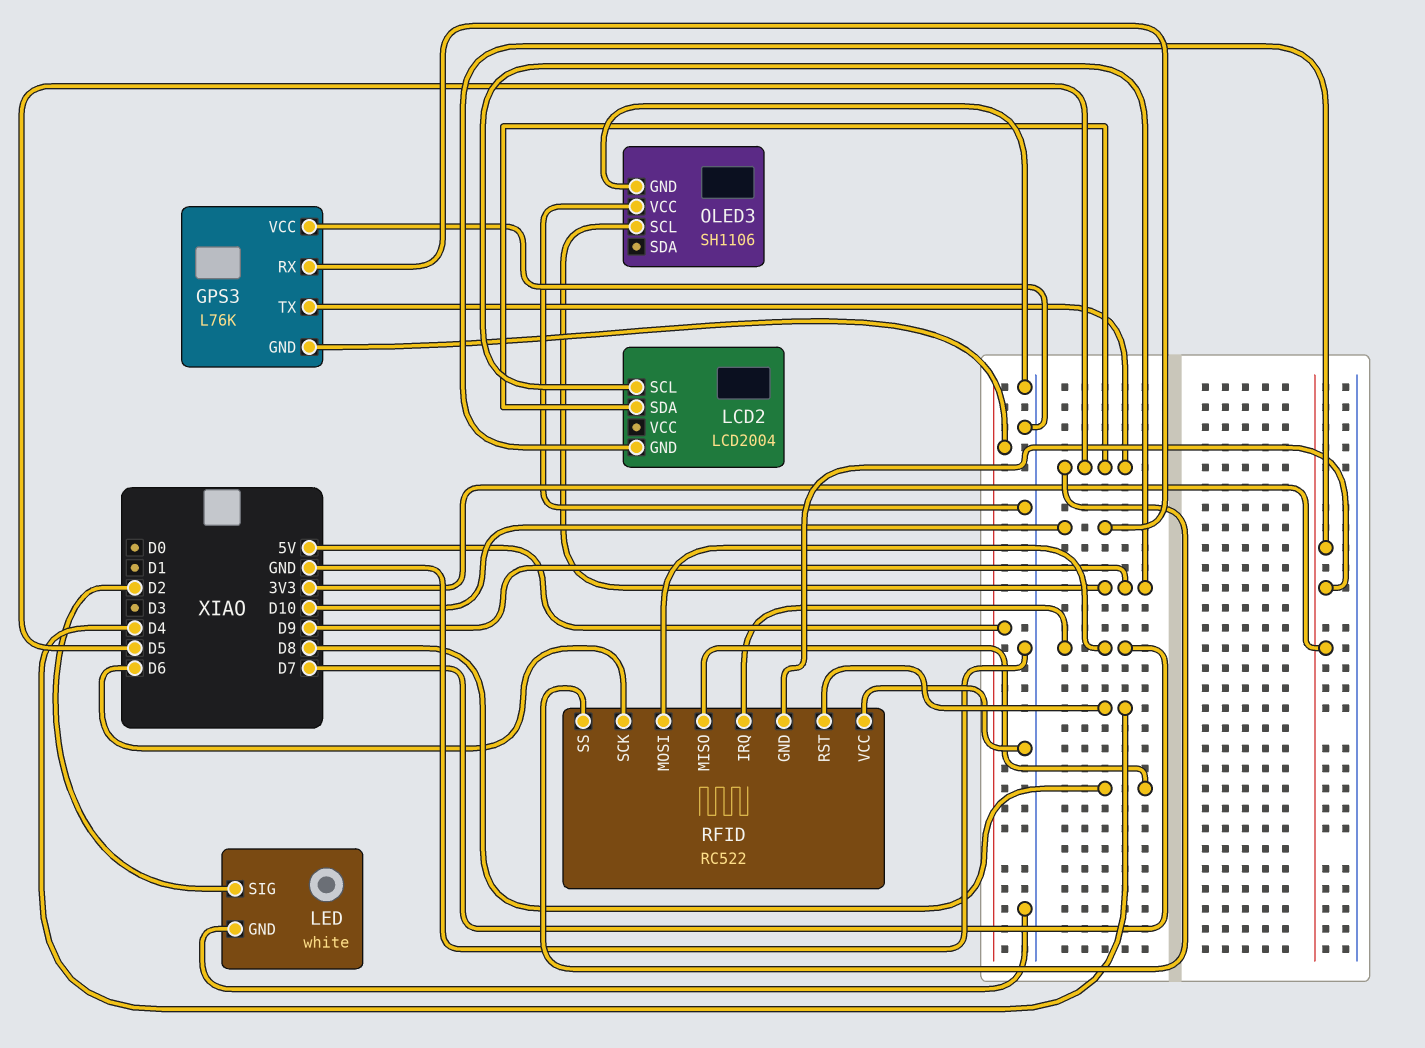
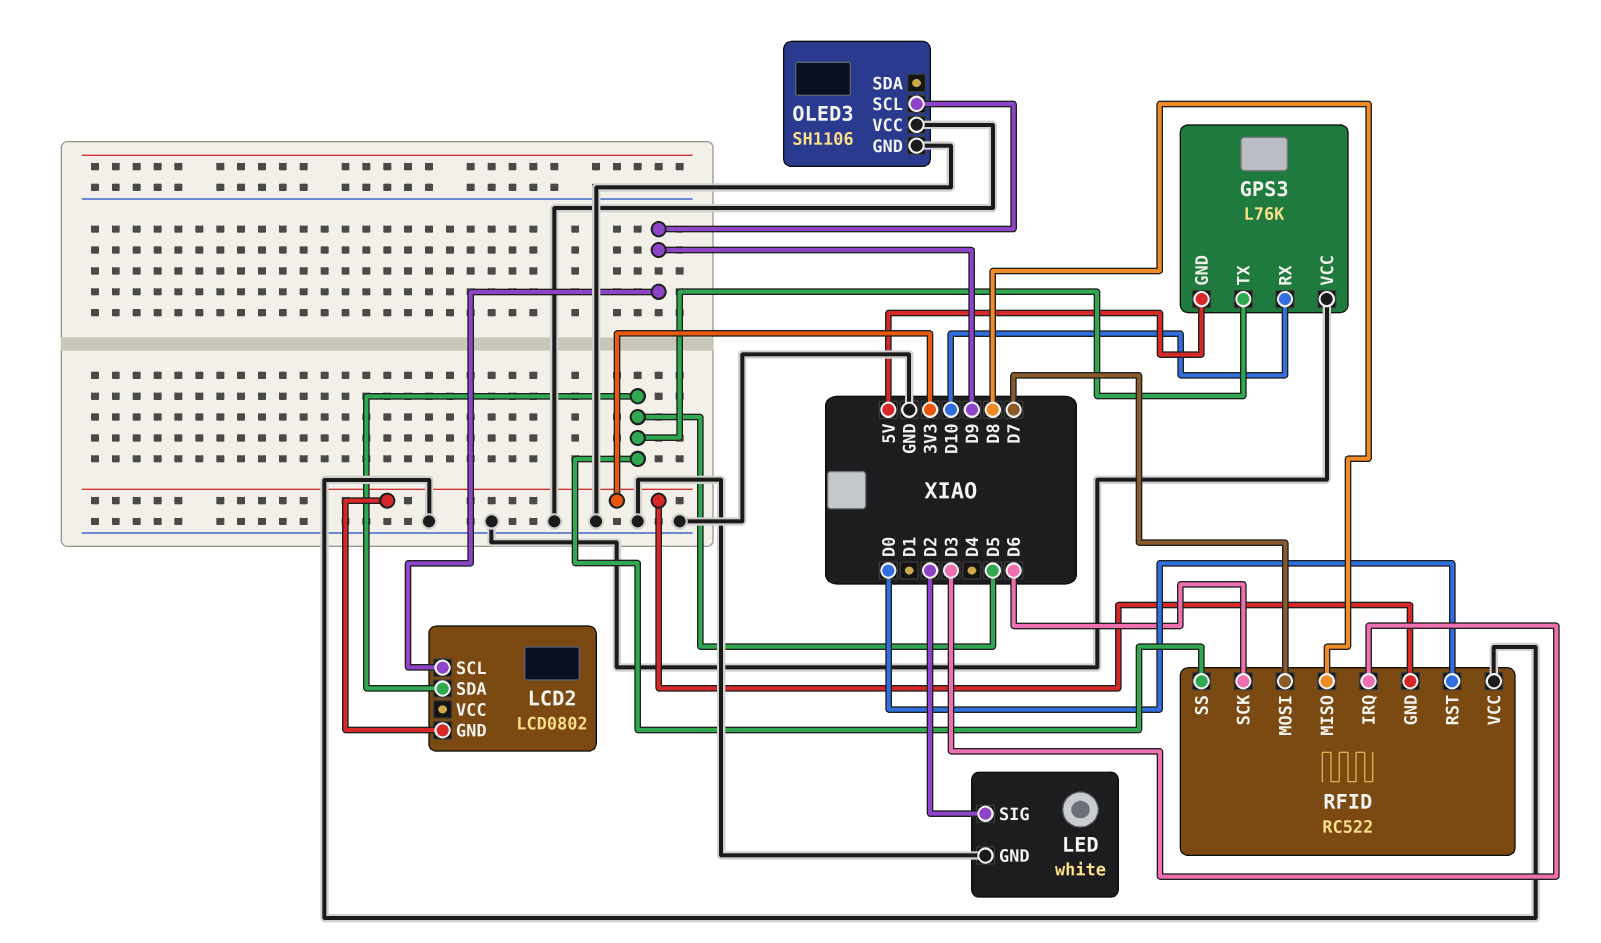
LCD2: LCD2004 -> LCD0802
RFID pin IRQ: D7 -> D3
RFID pin RST: D4 -> D0

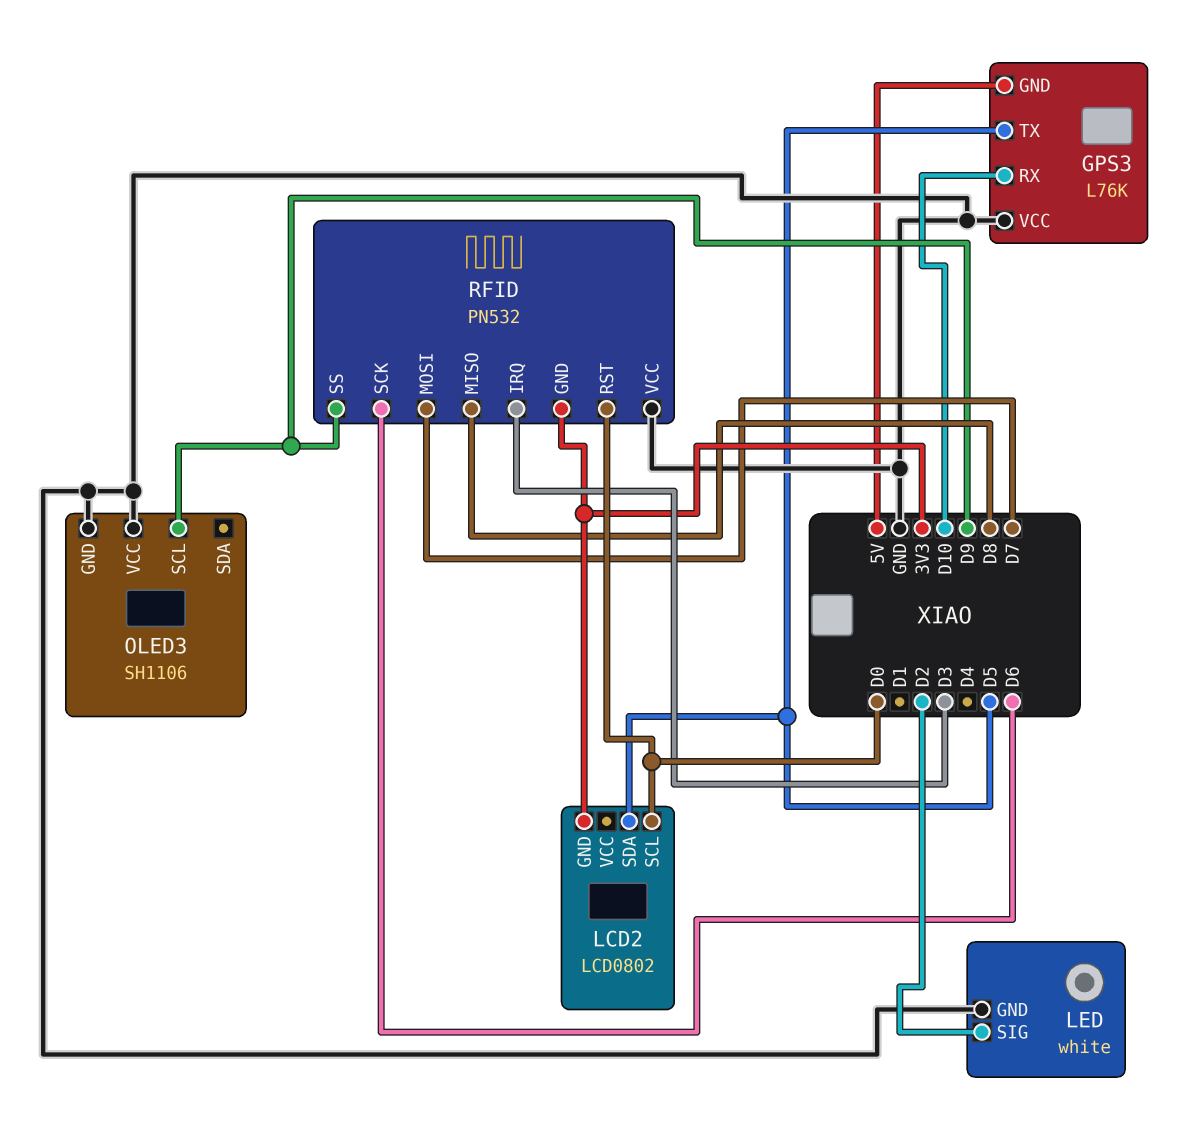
LCD2 pin SCL: D9 -> D0
RFID: RC522 -> PN532
RFID pin SS: D5 -> D9

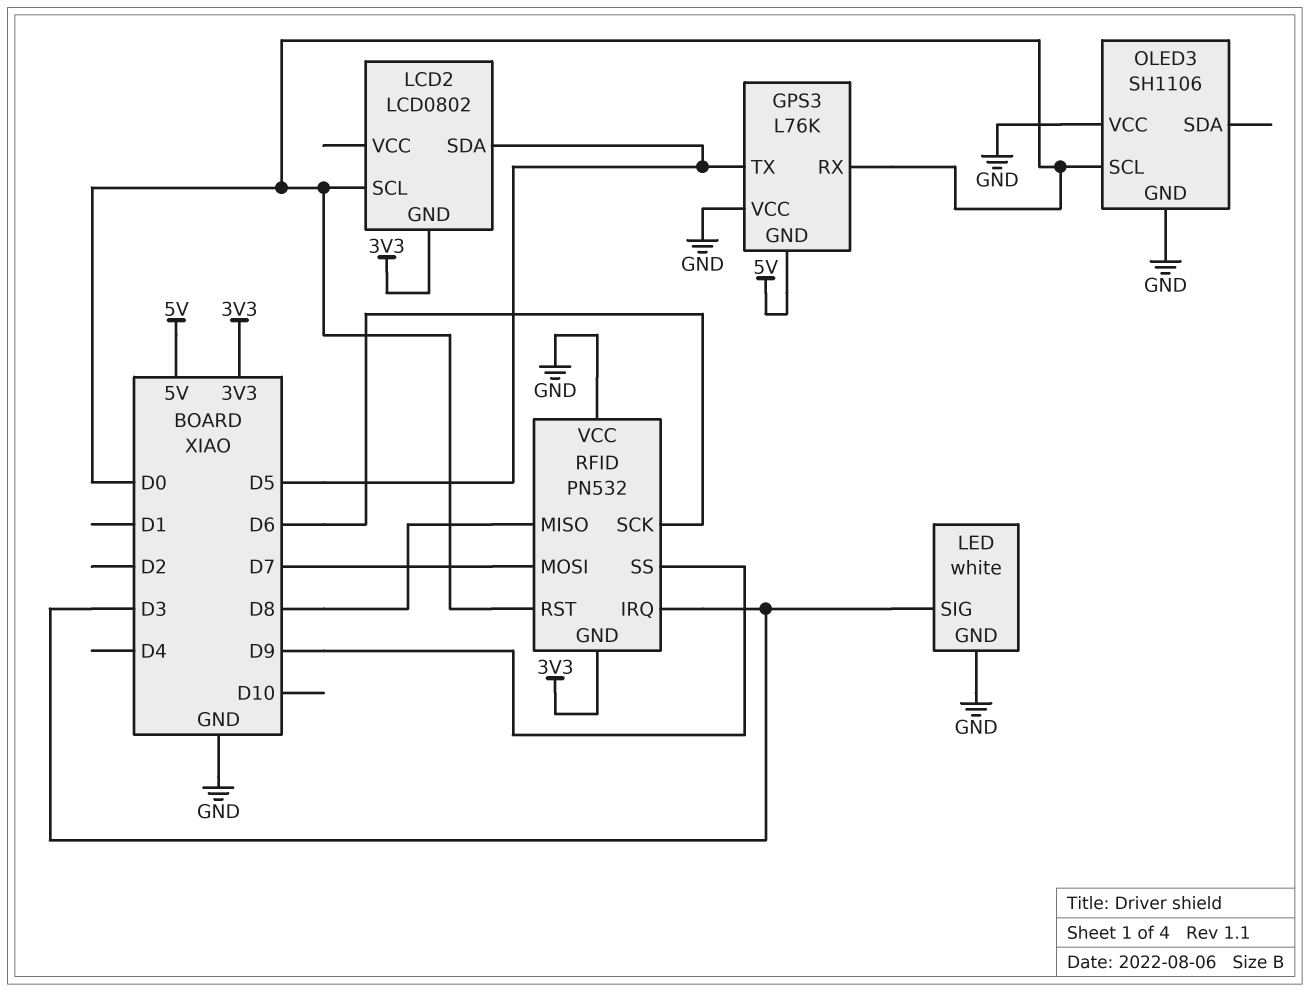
GPS3 pin RX: D10 -> D0
LED pin SIG: D2 -> D3
OLED3 pin SCL: D9 -> D0

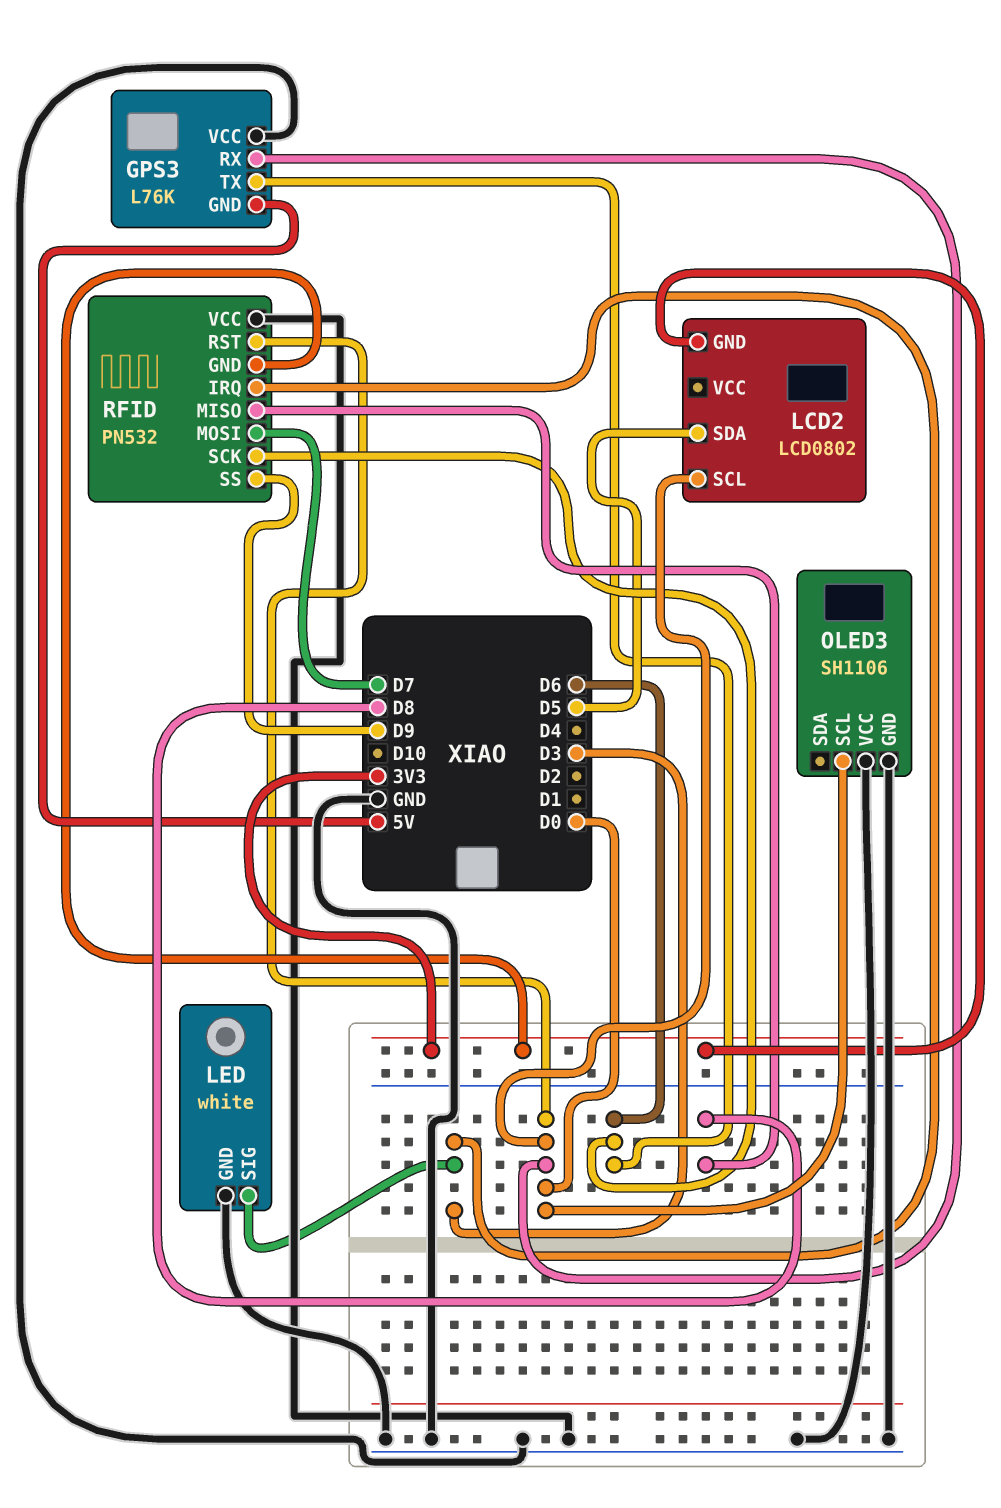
GPS3 pin TX: D5 -> D6

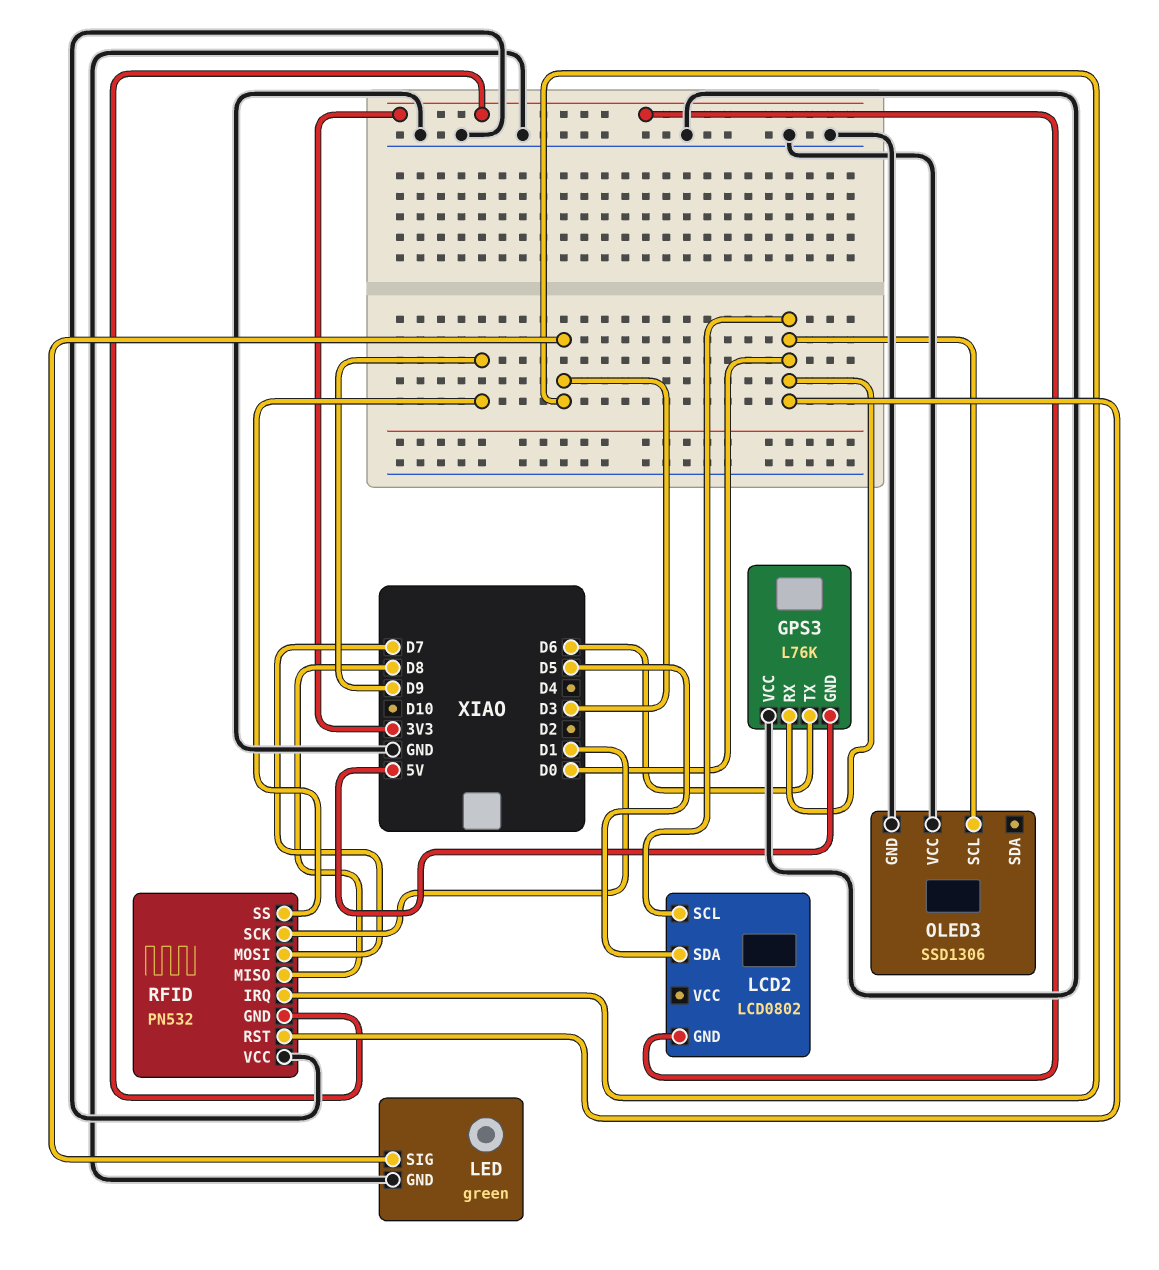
LED: white -> green
OLED3: SH1106 -> SSD1306
RFID pin SCK: D6 -> D1

